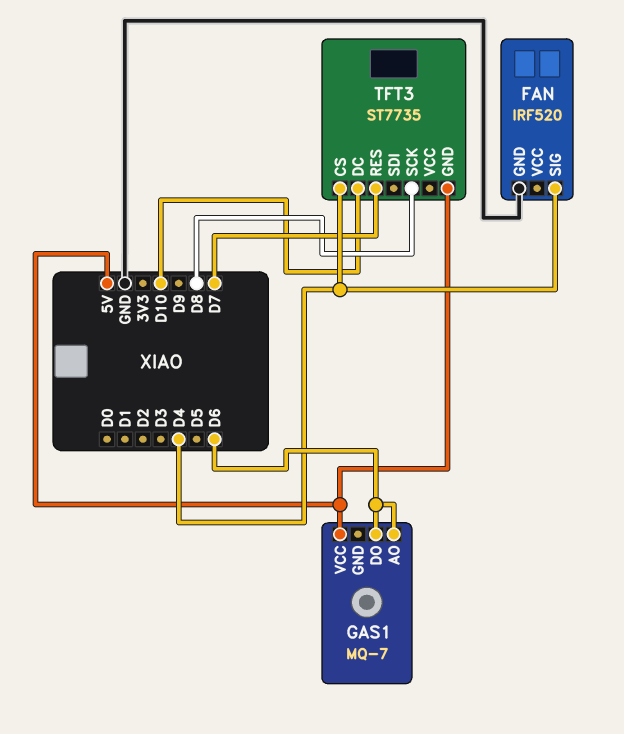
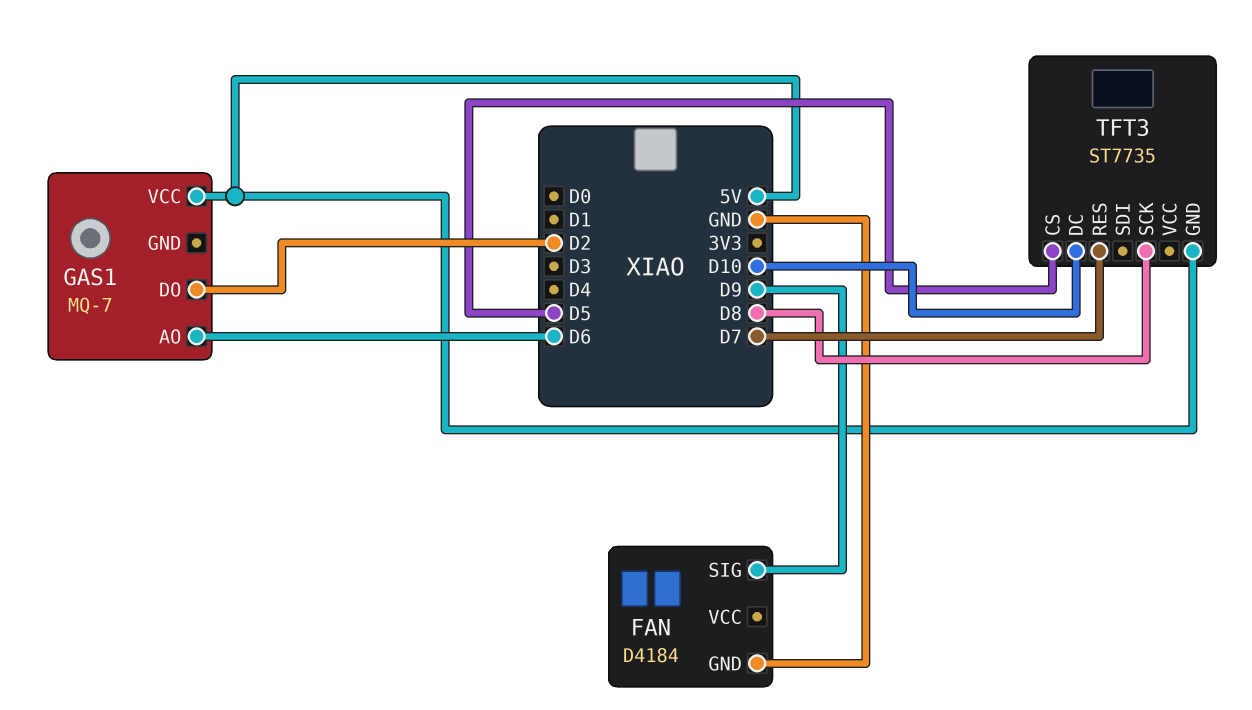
FAN: IRF520 -> D4184
FAN pin SIG: D4 -> D9
GAS1 pin DO: D6 -> D2
TFT3 pin CS: D4 -> D5

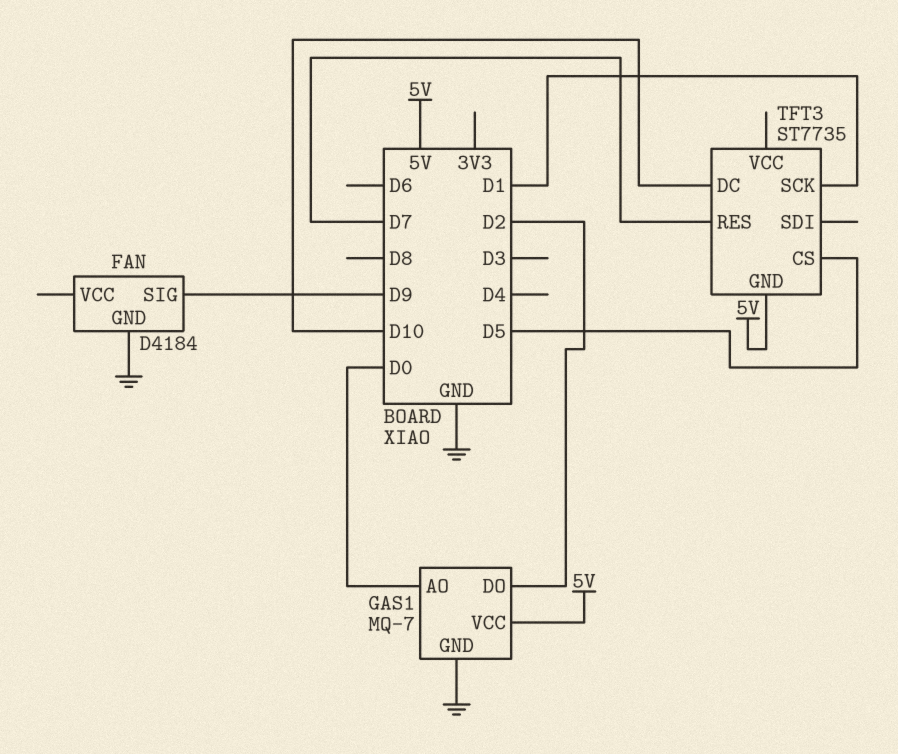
GAS1 pin AO: D6 -> D0
GAS1 pin GND: none -> GND
TFT3 pin SCK: D8 -> D1

